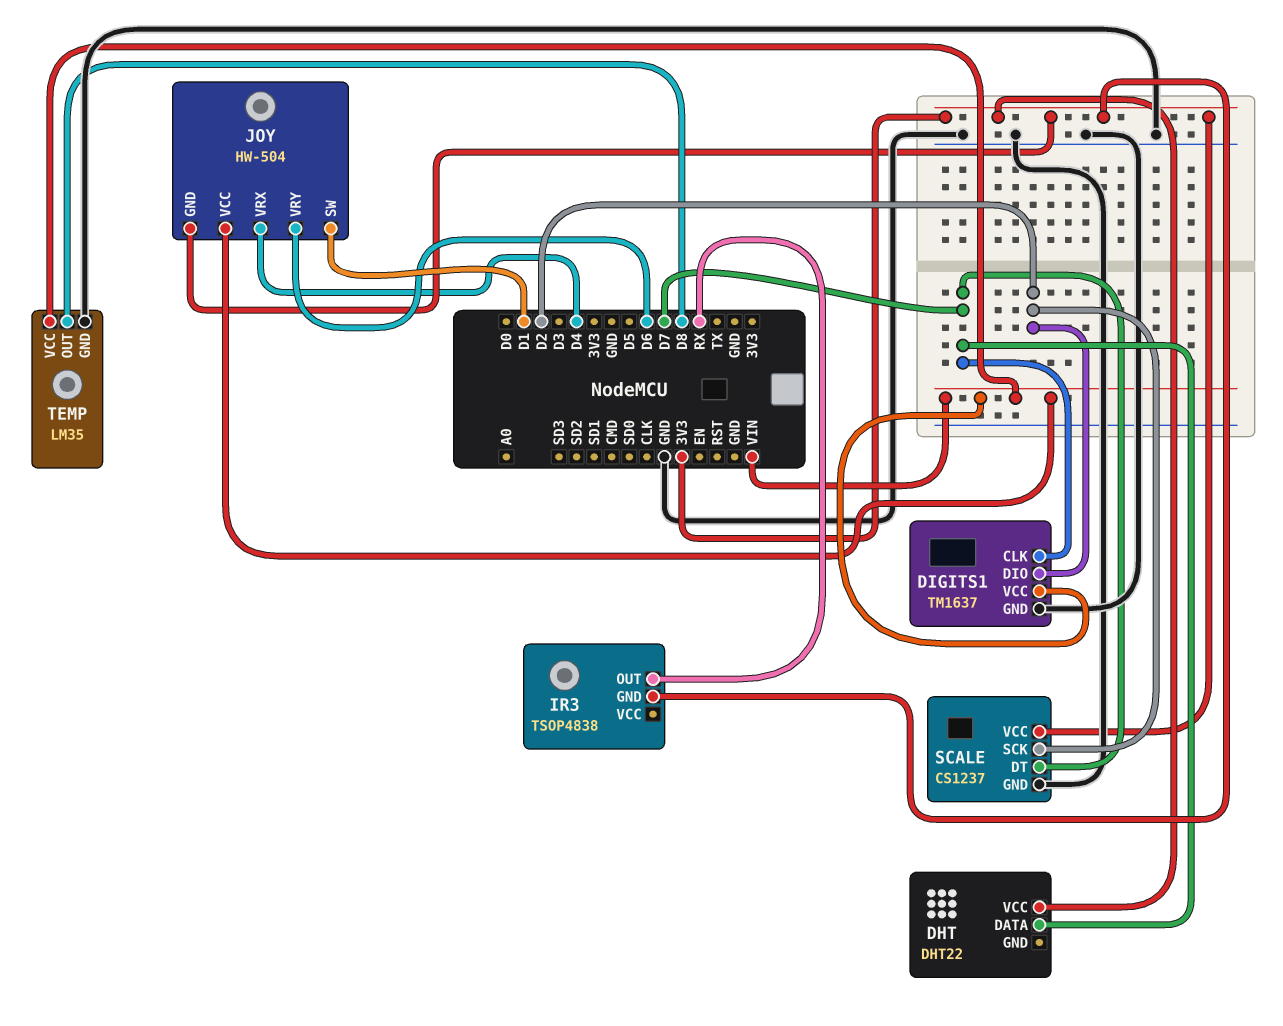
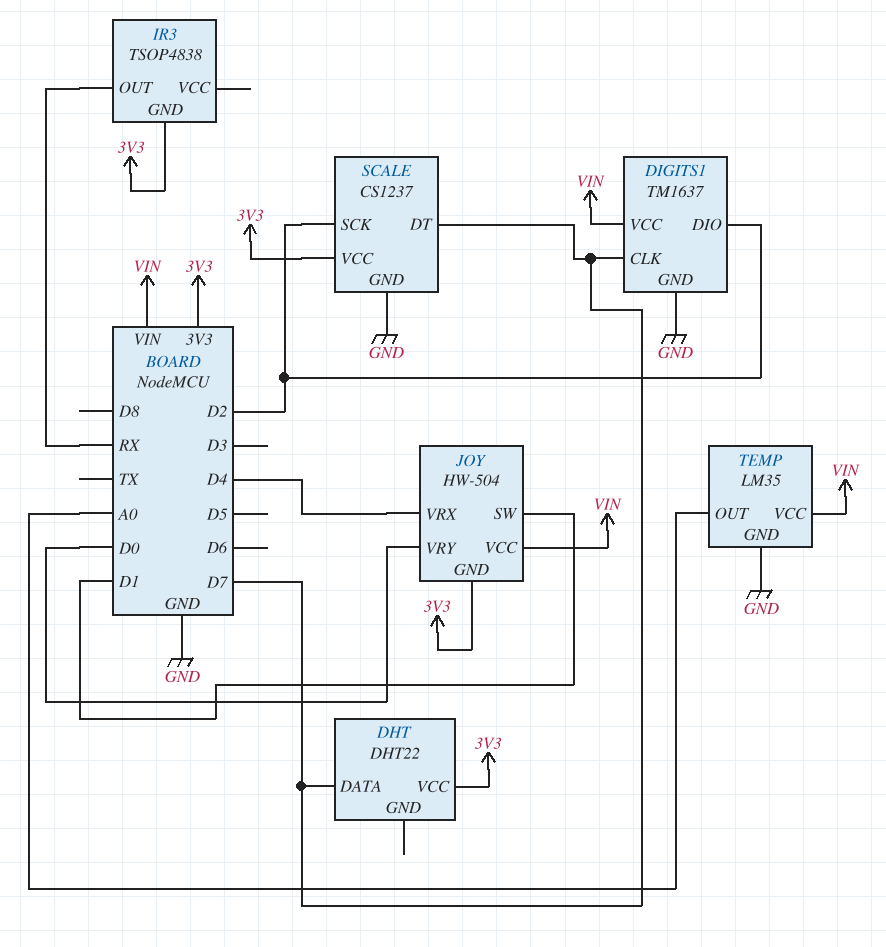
JOY pin VRY: D6 -> D0
TEMP pin OUT: D8 -> A0

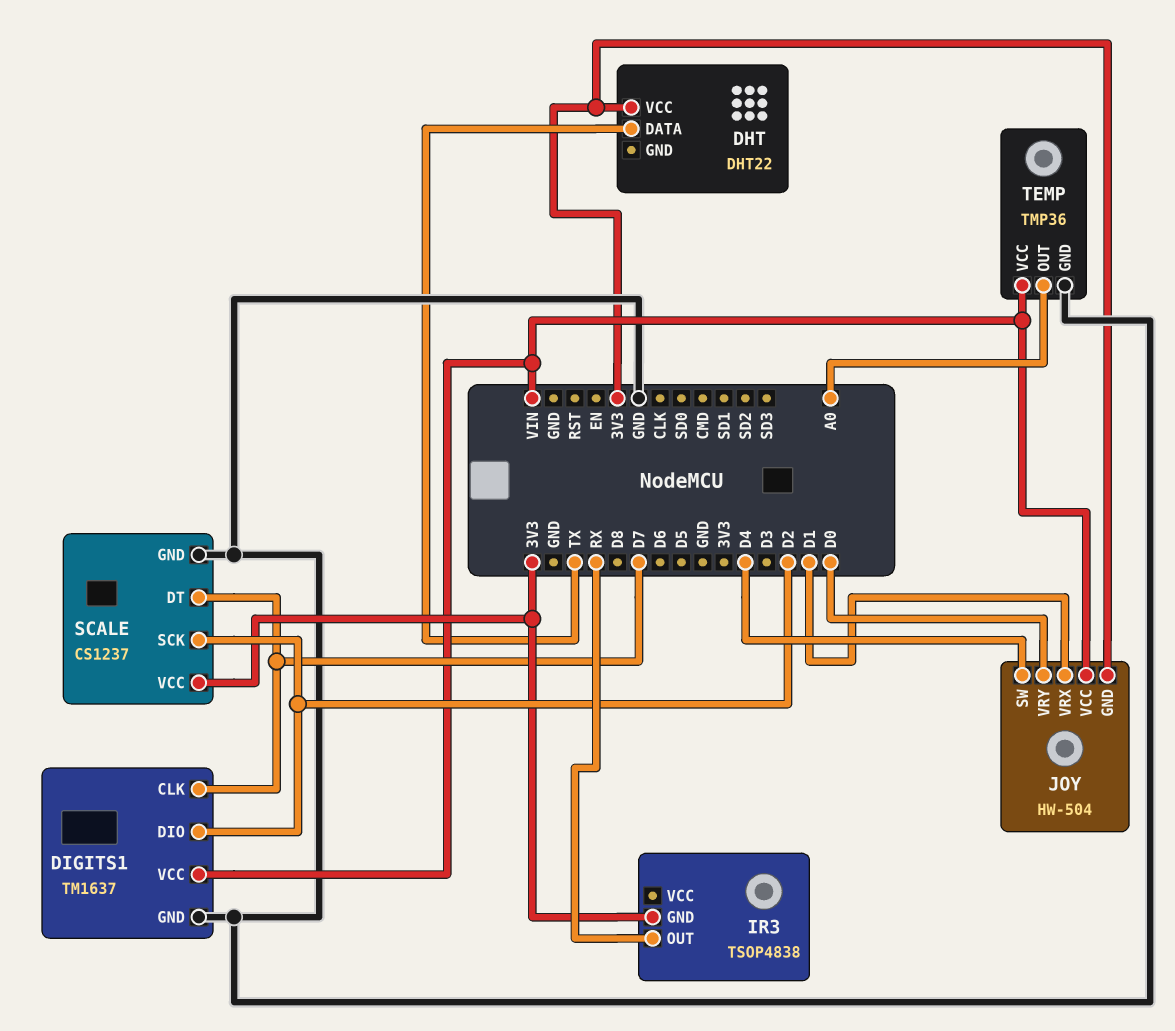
DHT pin DATA: D7 -> TX
JOY pin SW: D1 -> D4
JOY pin VRX: D4 -> D1
TEMP: LM35 -> TMP36

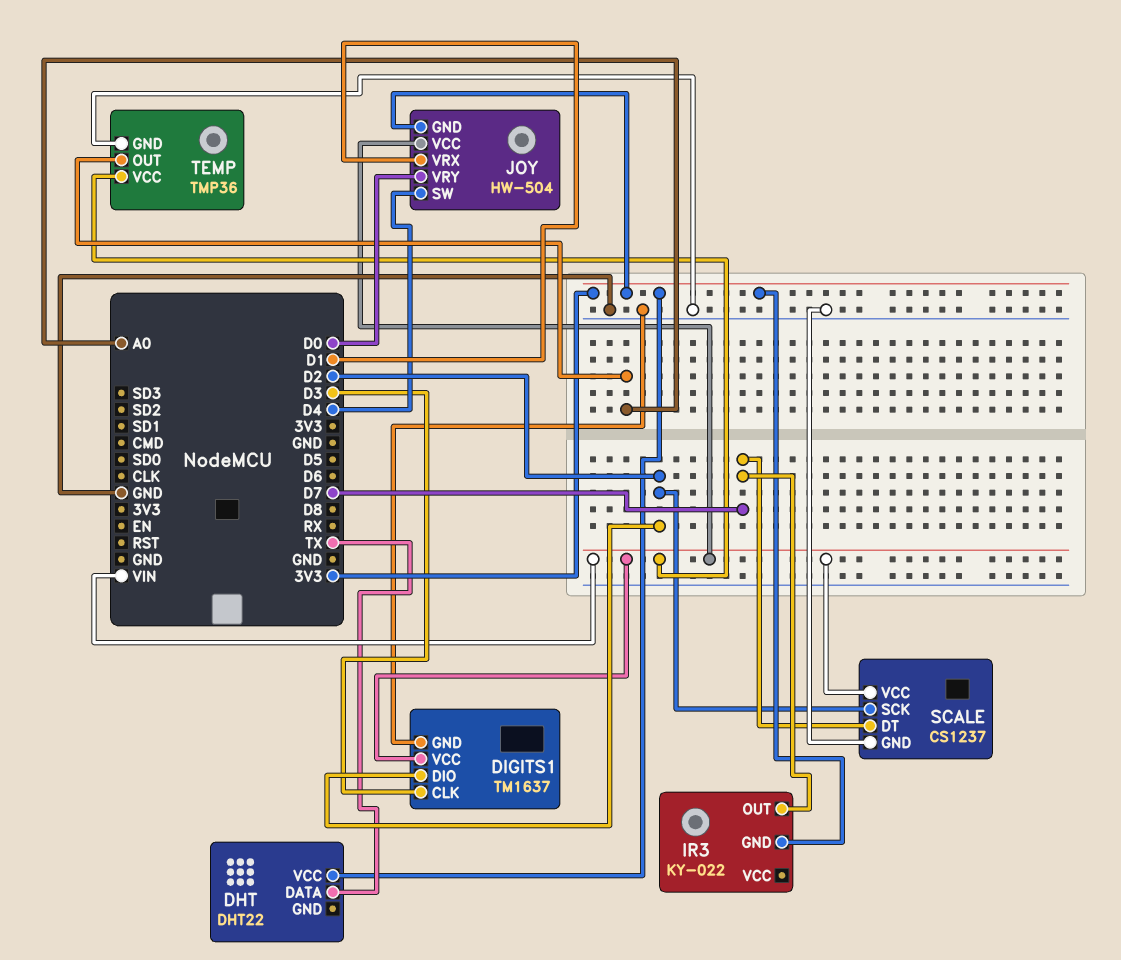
DIGITS1 pin CLK: D7 -> D3
IR3: TSOP4838 -> KY-022
IR3 pin OUT: RX -> D7
SCALE pin VCC: 3V3 -> VIN

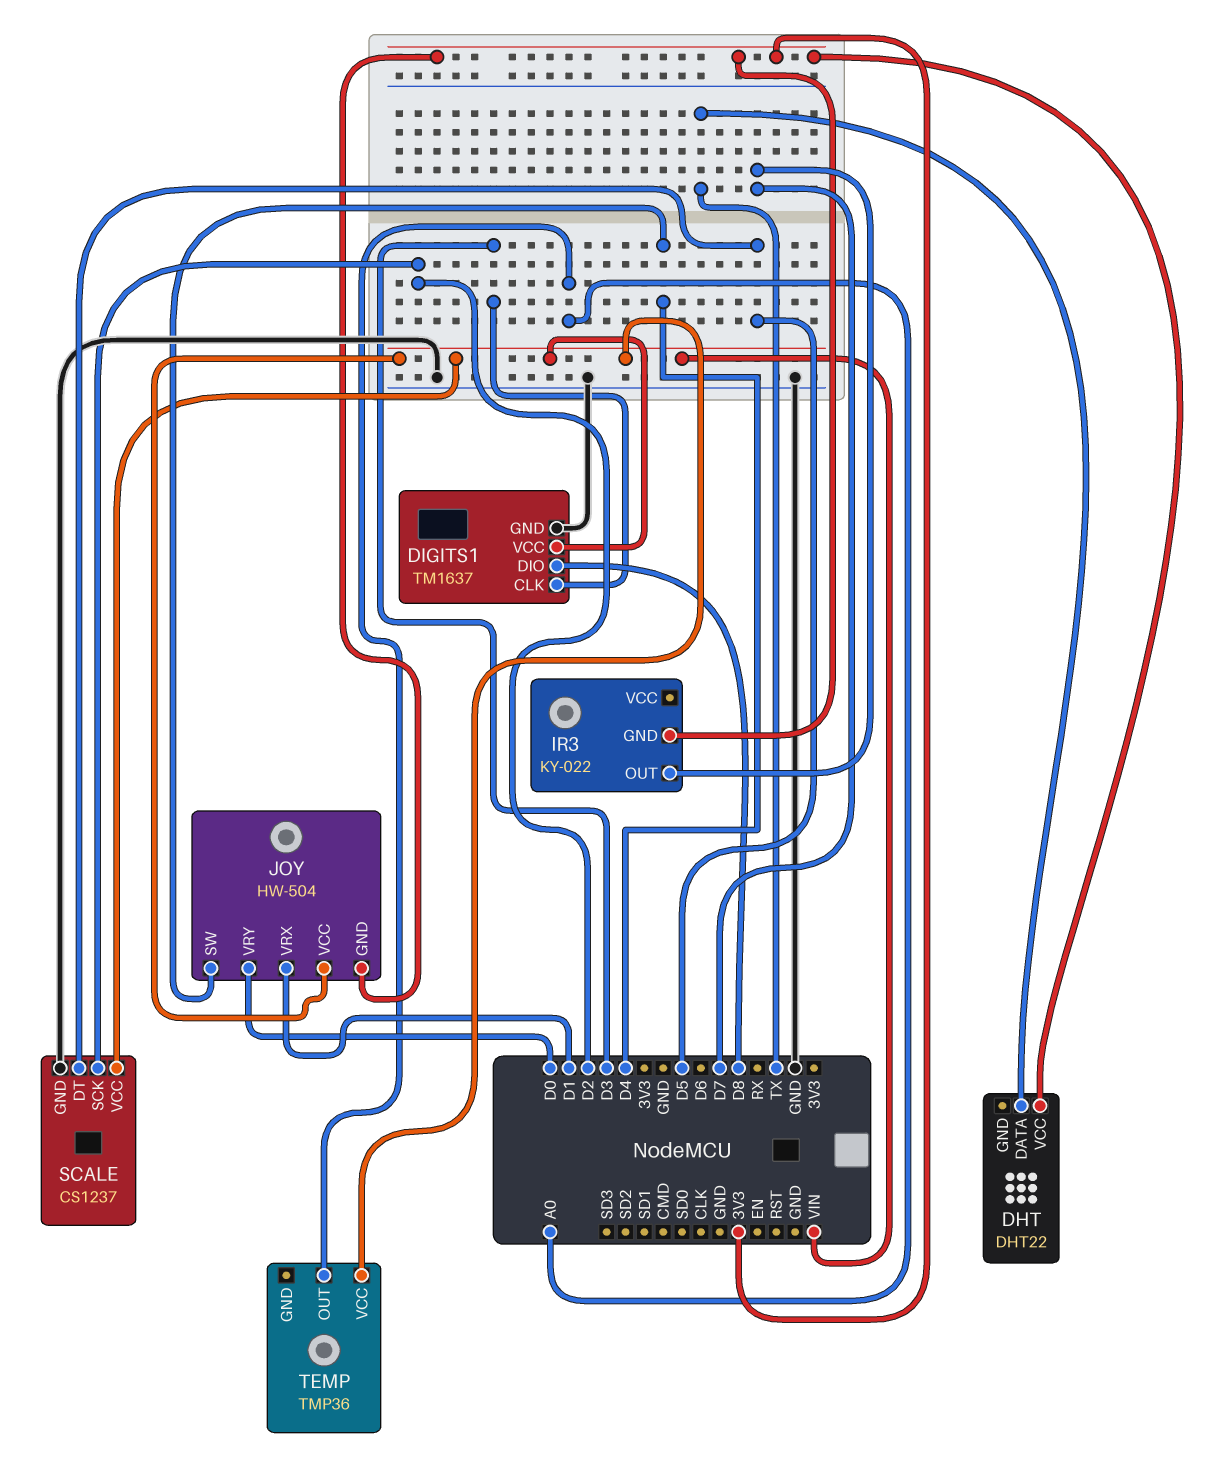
DIGITS1 pin DIO: D2 -> D8
SCALE pin DT: D7 -> D5
TEMP pin GND: GND -> none

